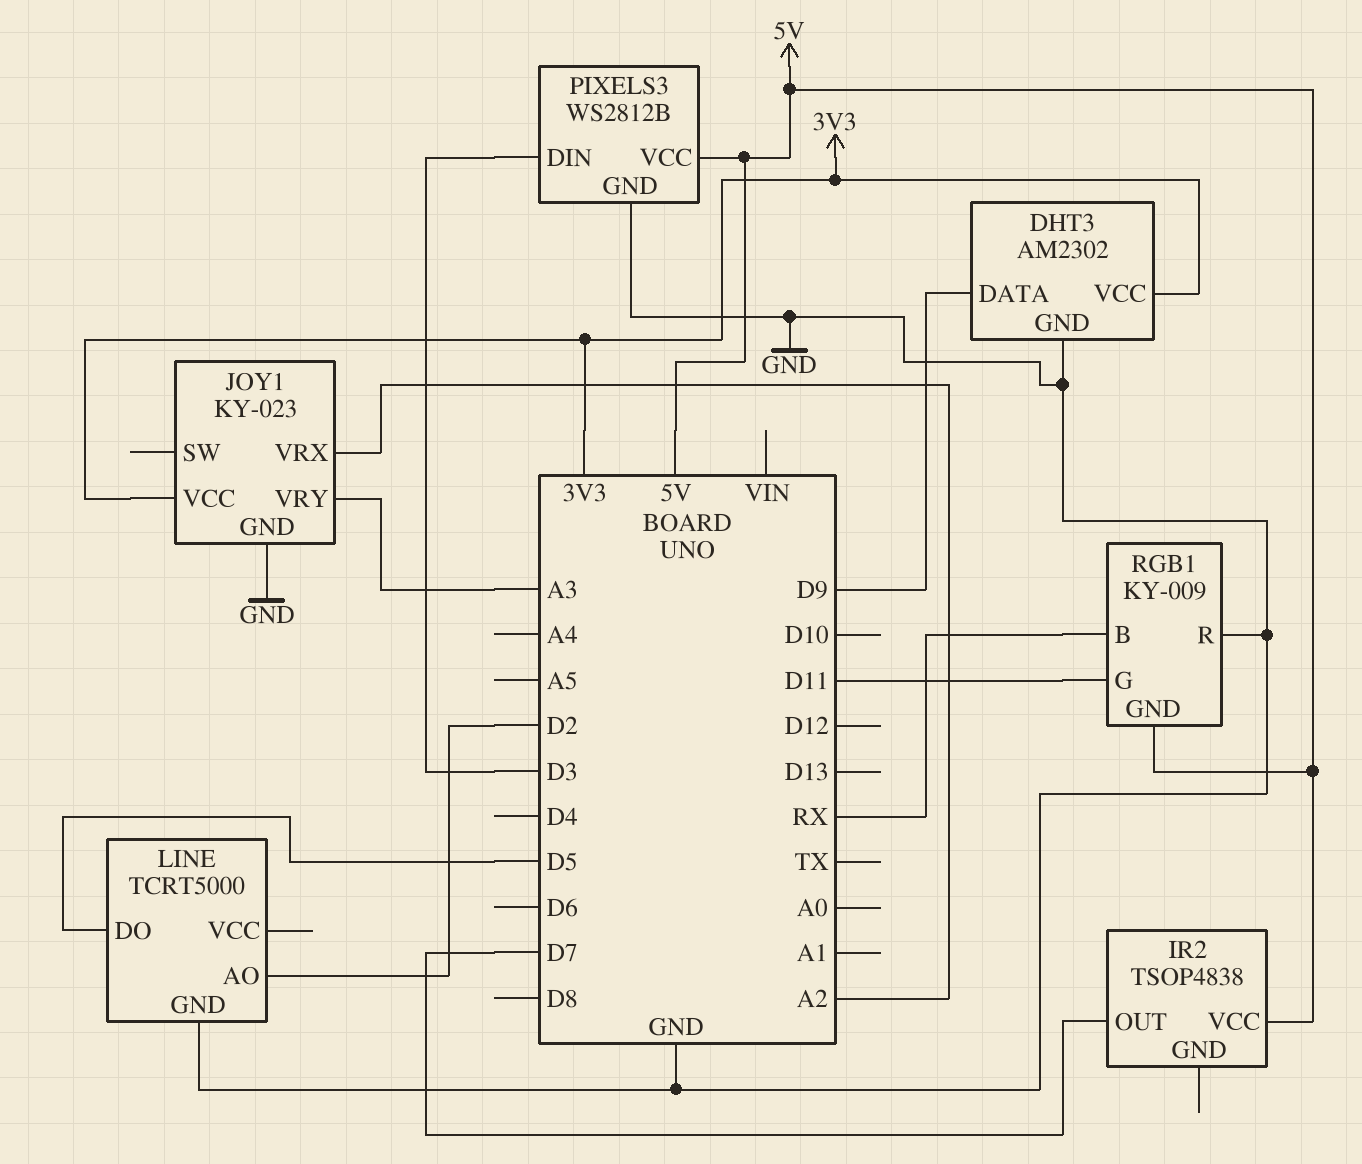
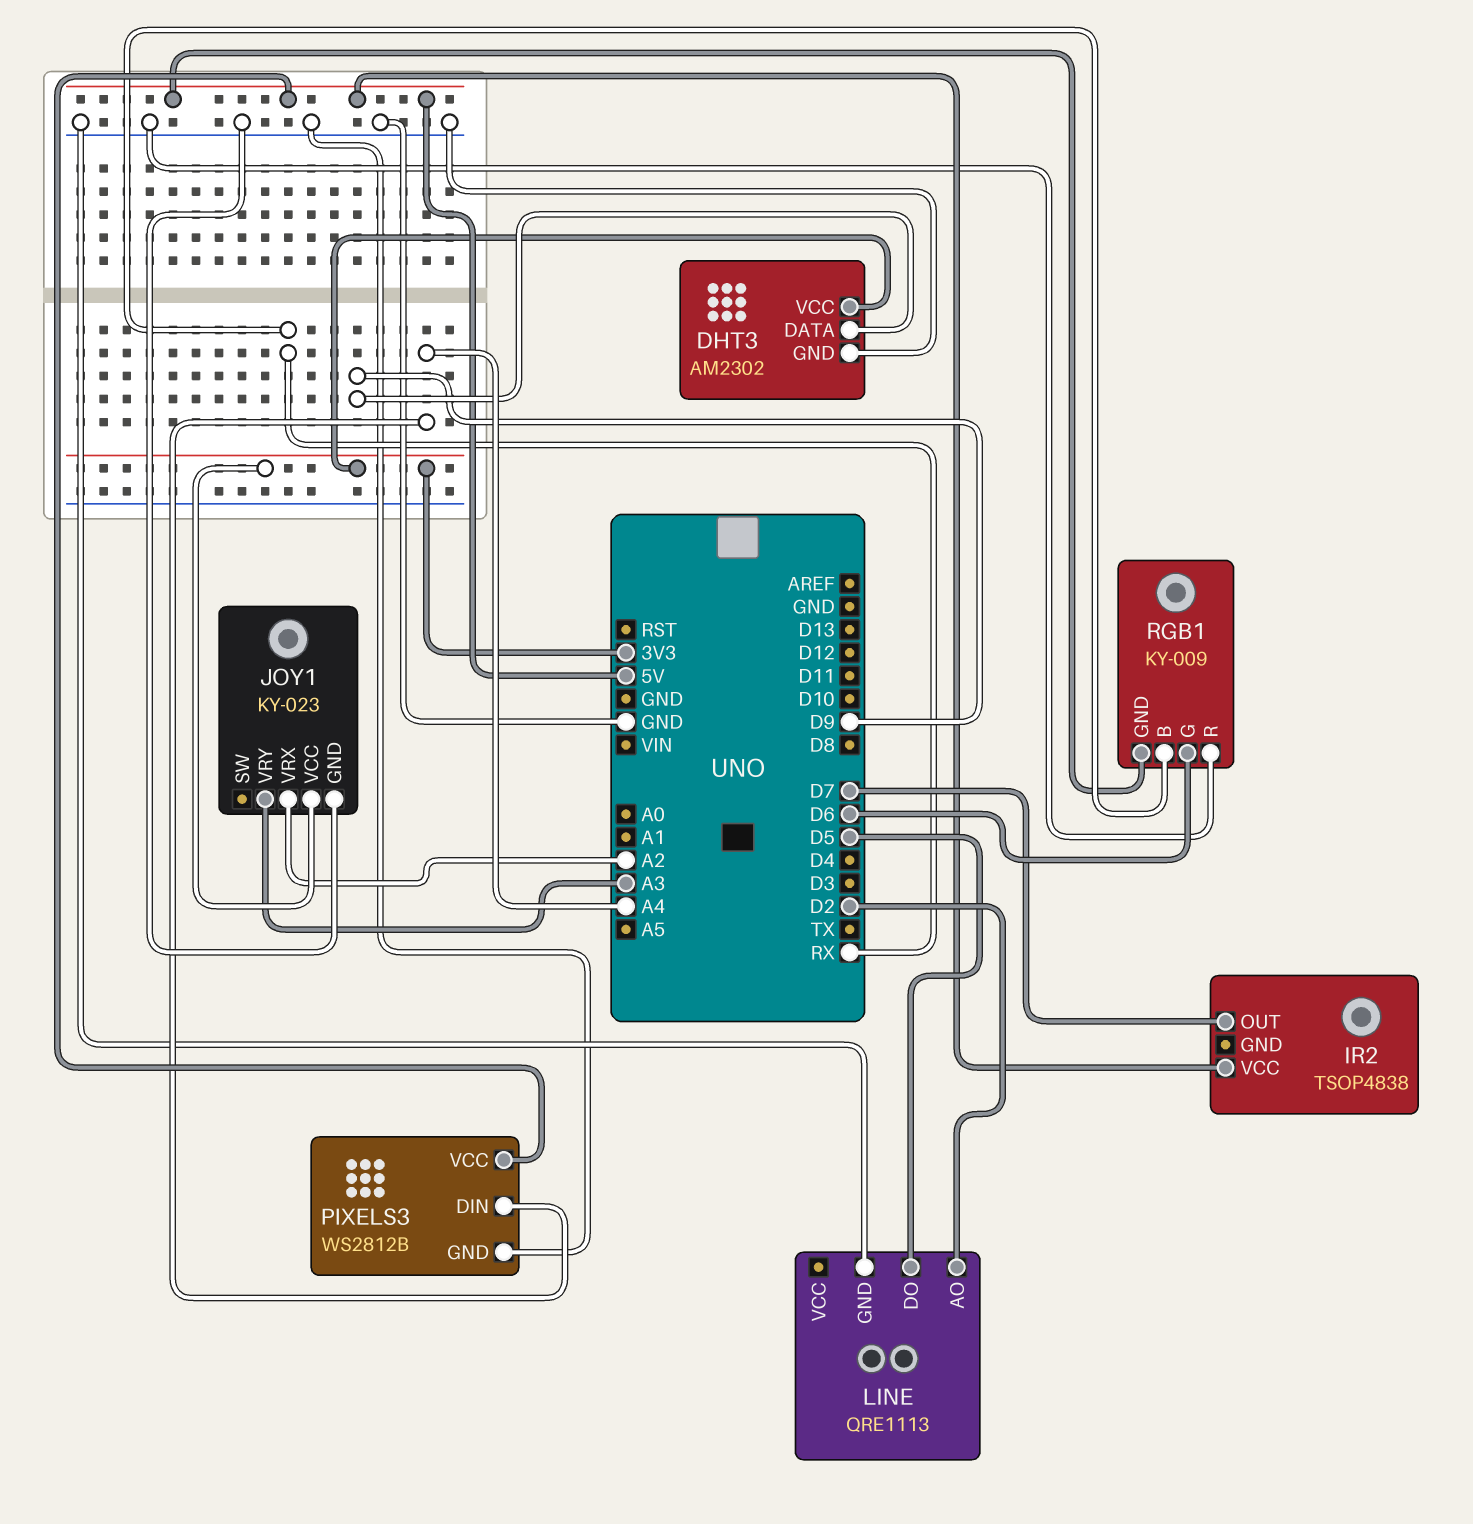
LINE: TCRT5000 -> QRE1113
PIXELS3 pin DIN: D3 -> A4
RGB1 pin G: D11 -> D6

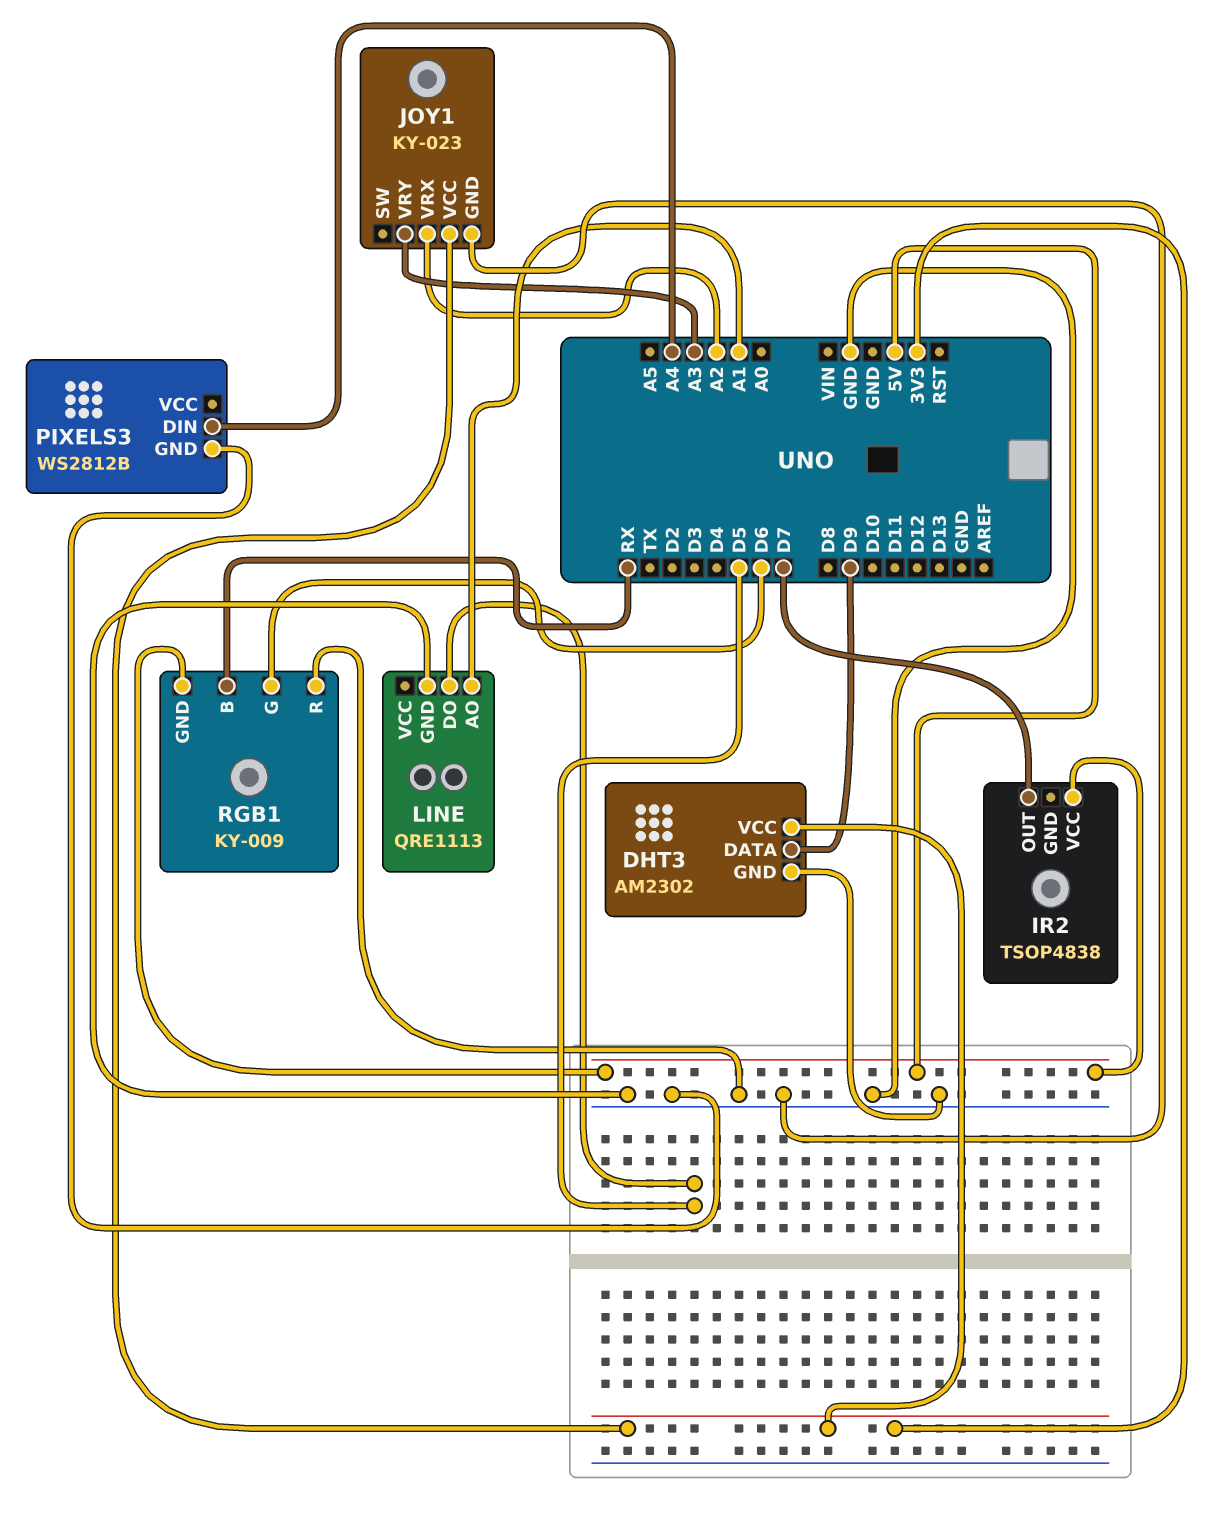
LINE pin AO: D2 -> A1
PIXELS3 pin VCC: 5V -> none

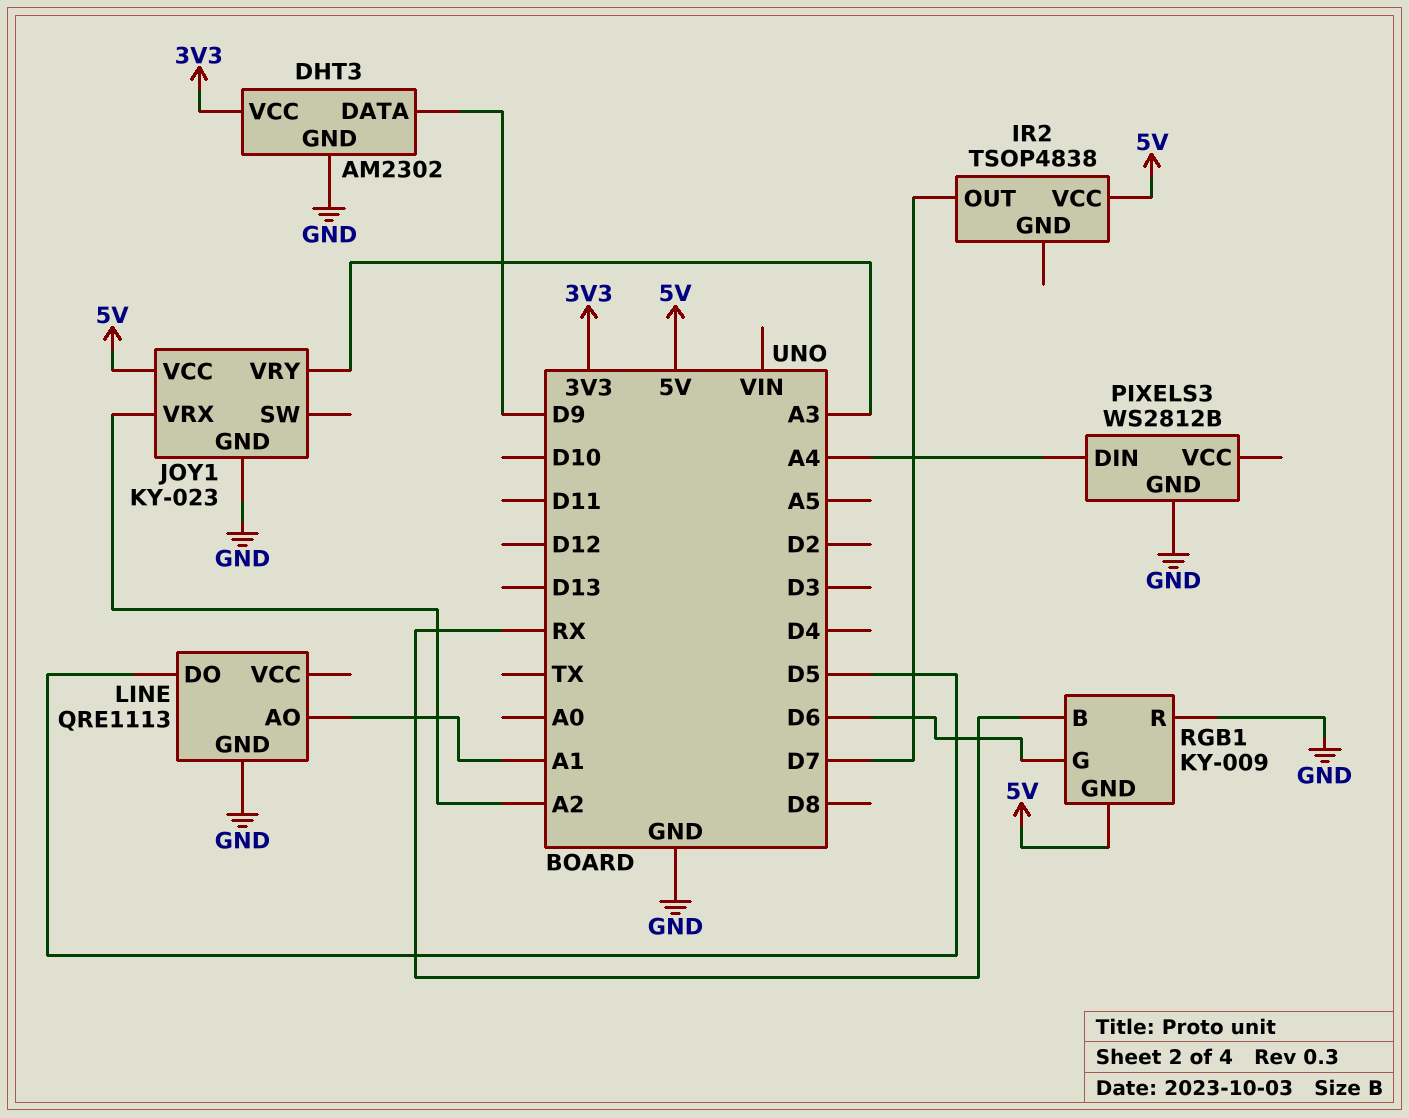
JOY1 pin VCC: 3V3 -> 5V

